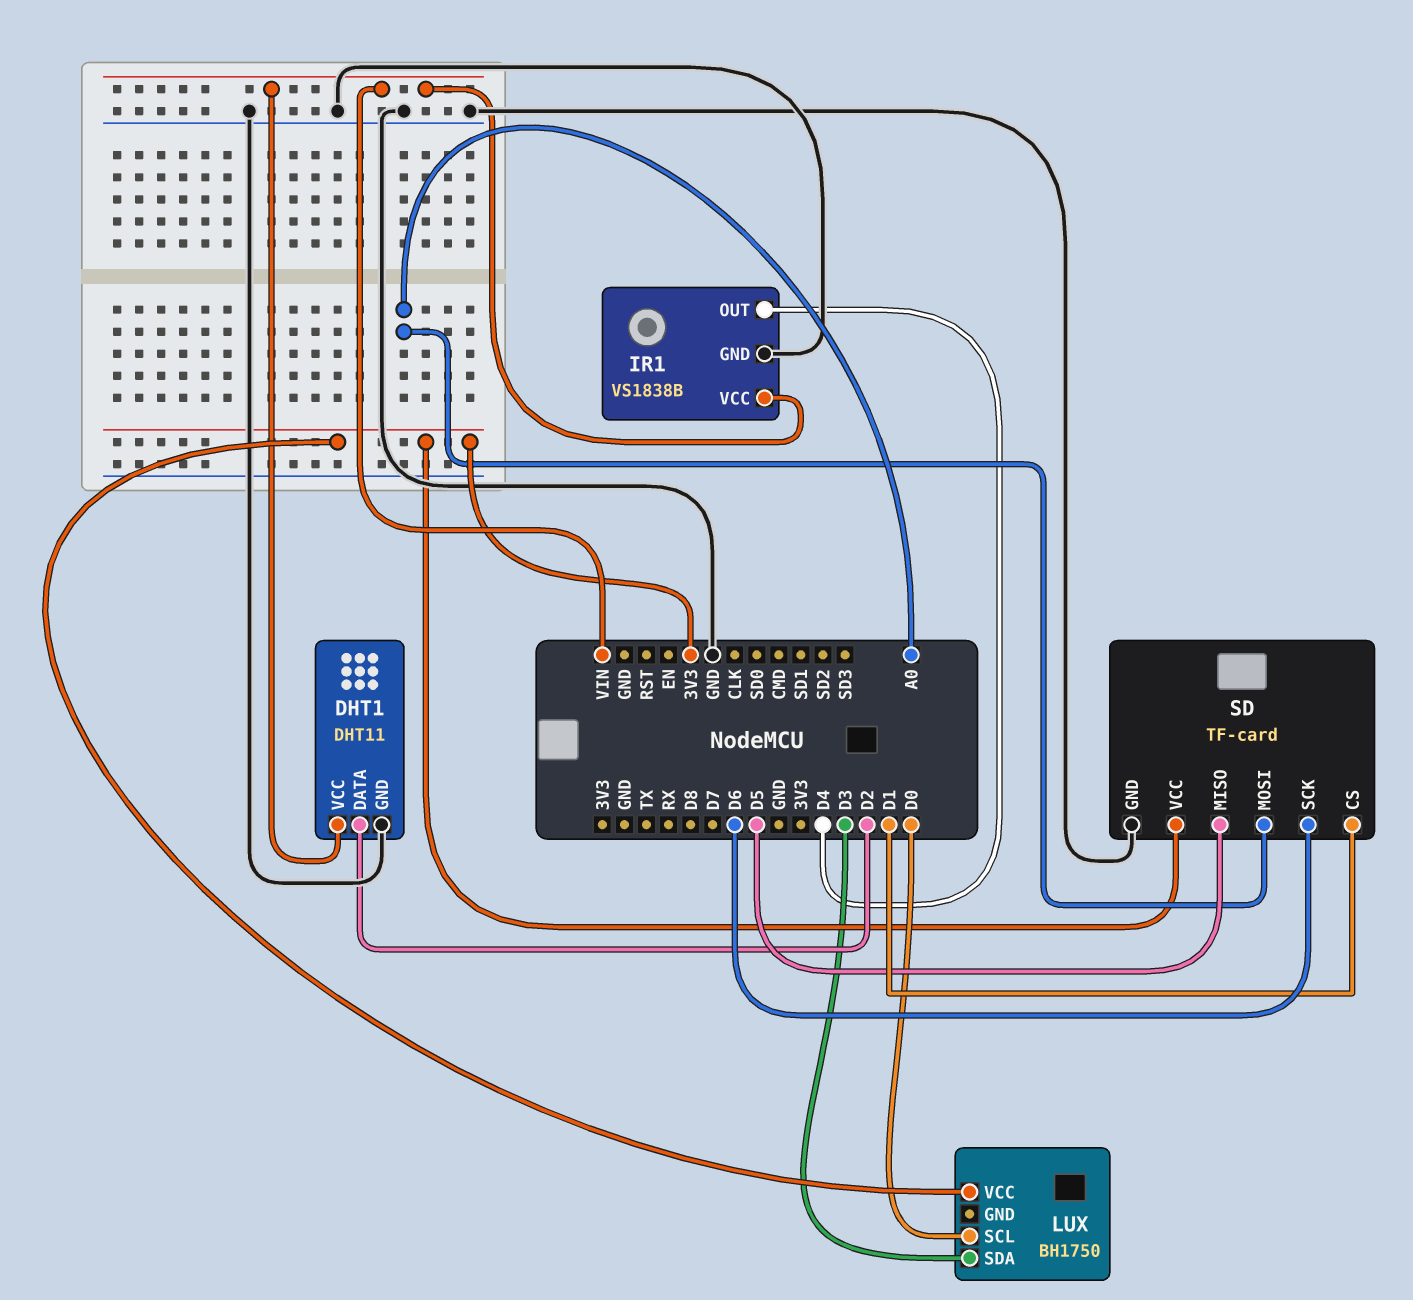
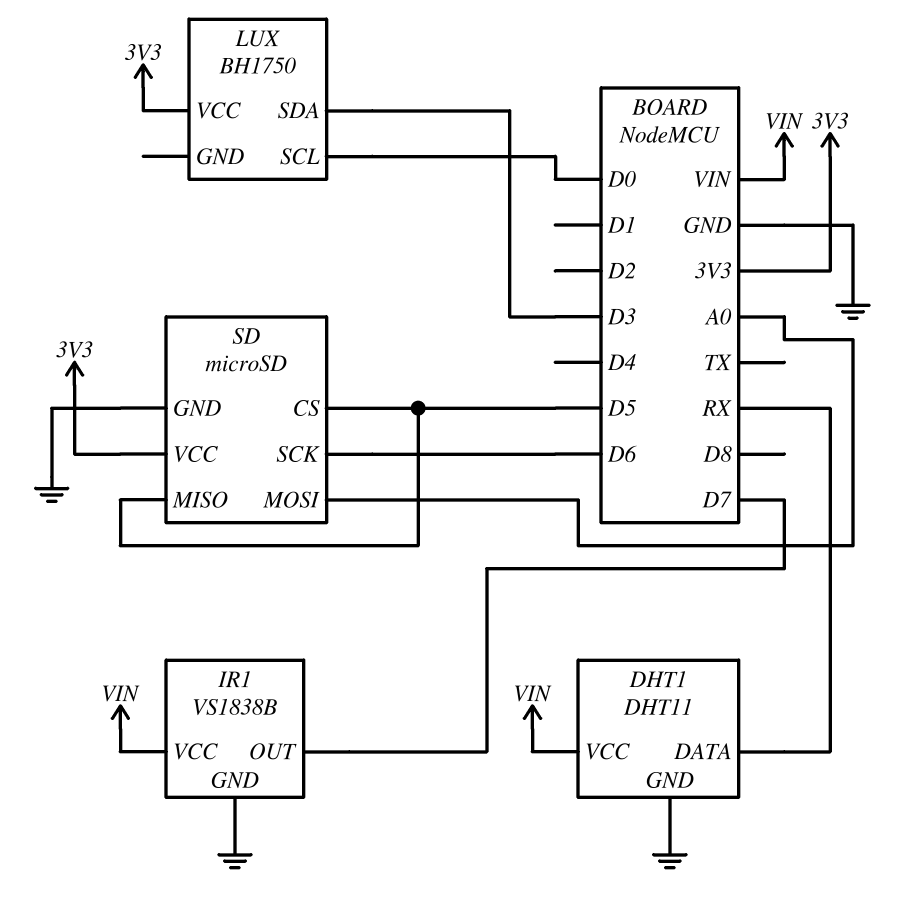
DHT1 pin DATA: D2 -> RX
IR1 pin OUT: D4 -> D7
SD: TF-card -> microSD
SD pin CS: D1 -> D5

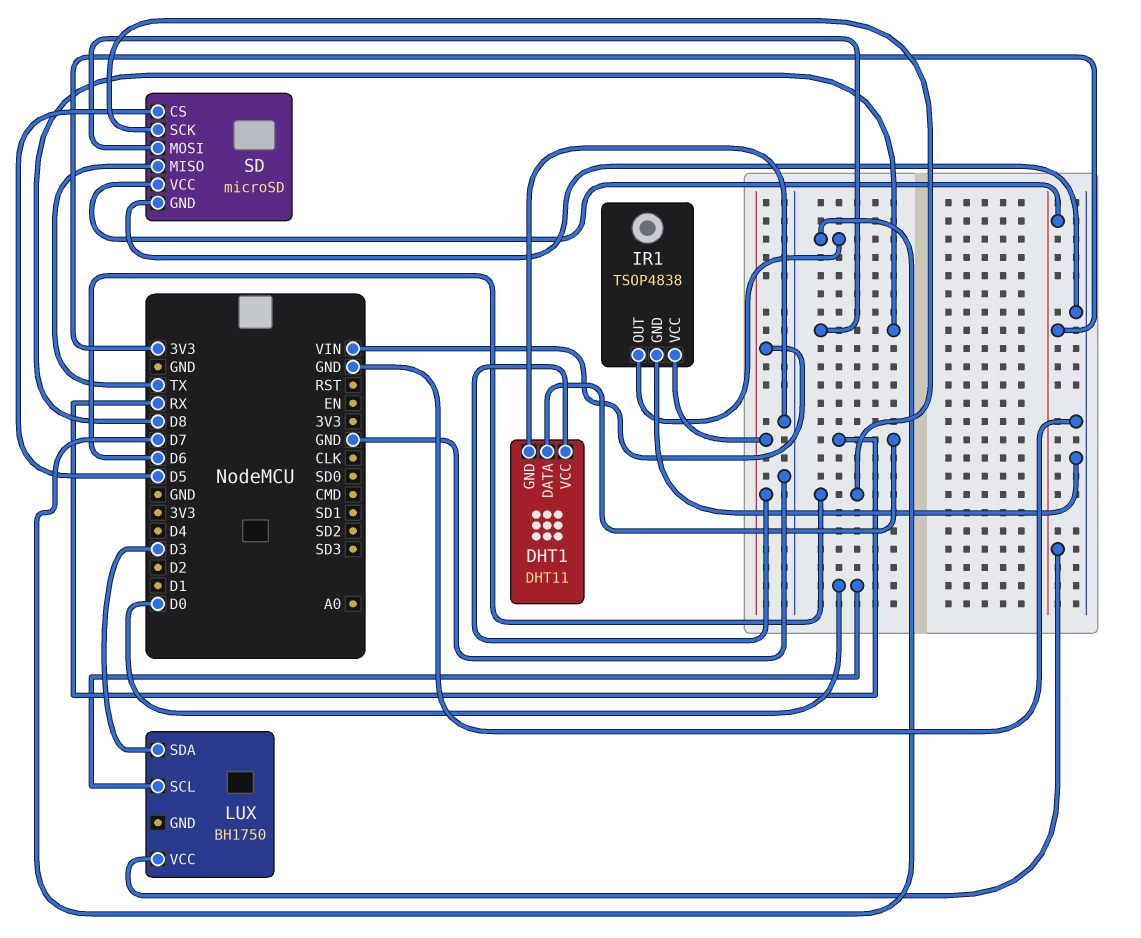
IR1: VS1838B -> TSOP4838
SD pin MISO: D5 -> TX
SD pin MOSI: A0 -> D8

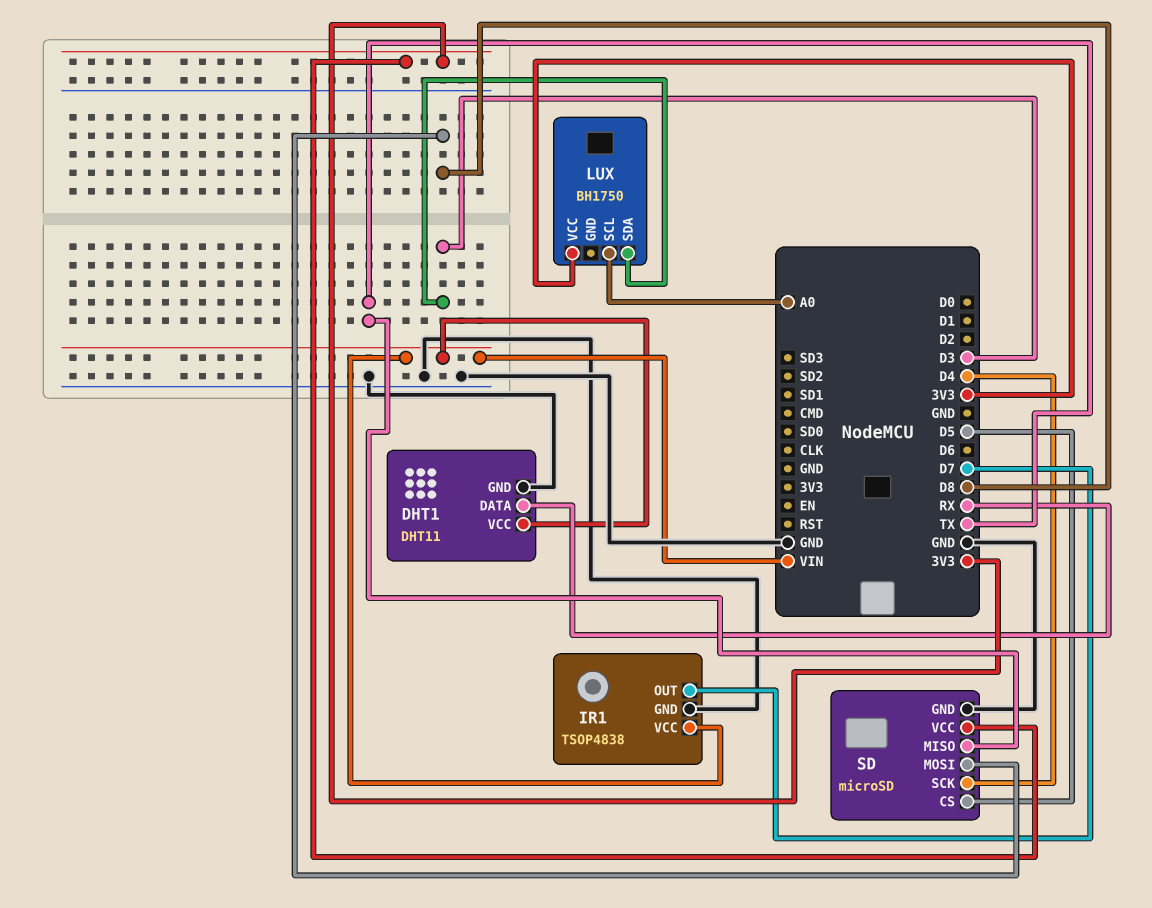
LUX pin SCL: D0 -> A0
SD pin SCK: D6 -> D4

